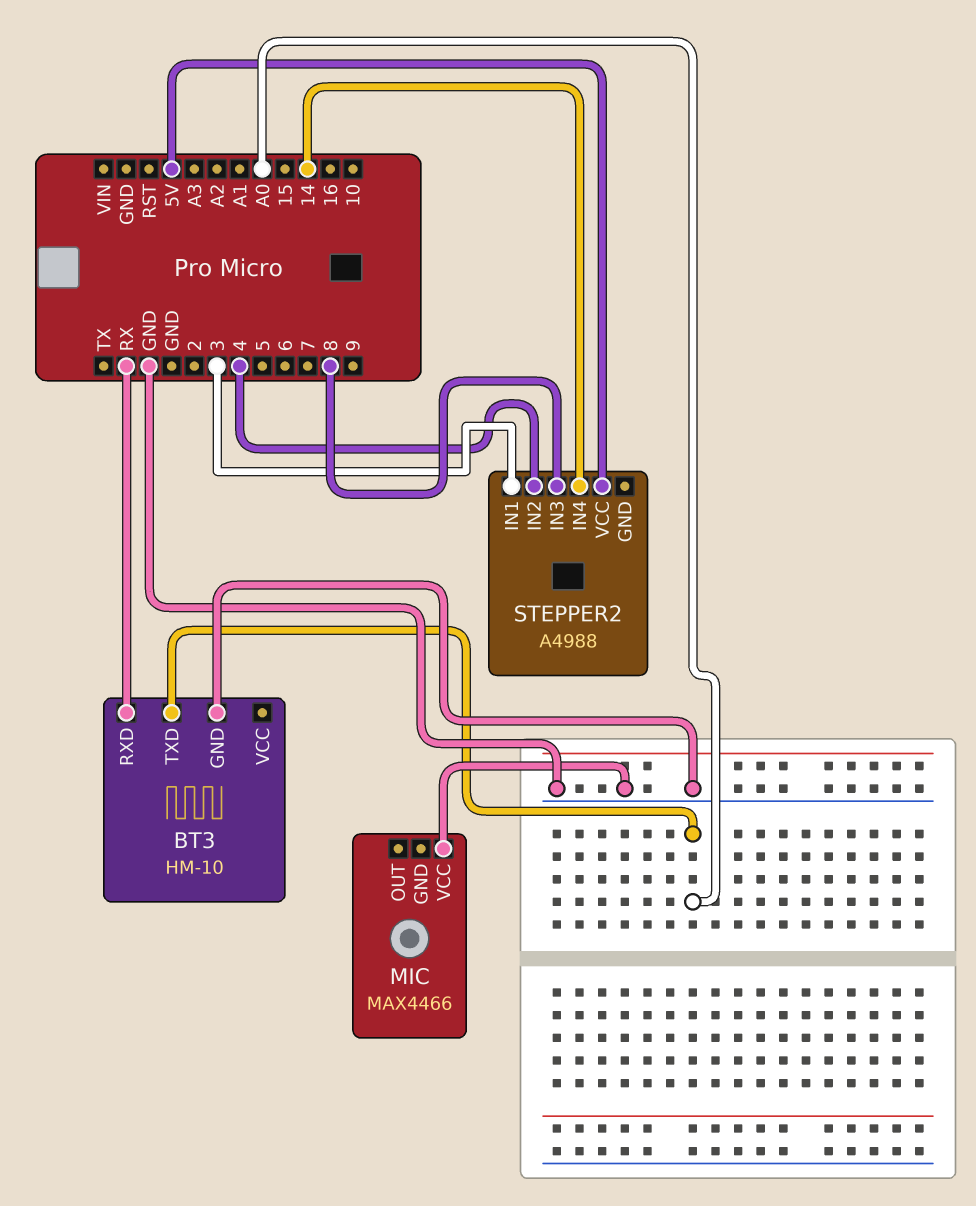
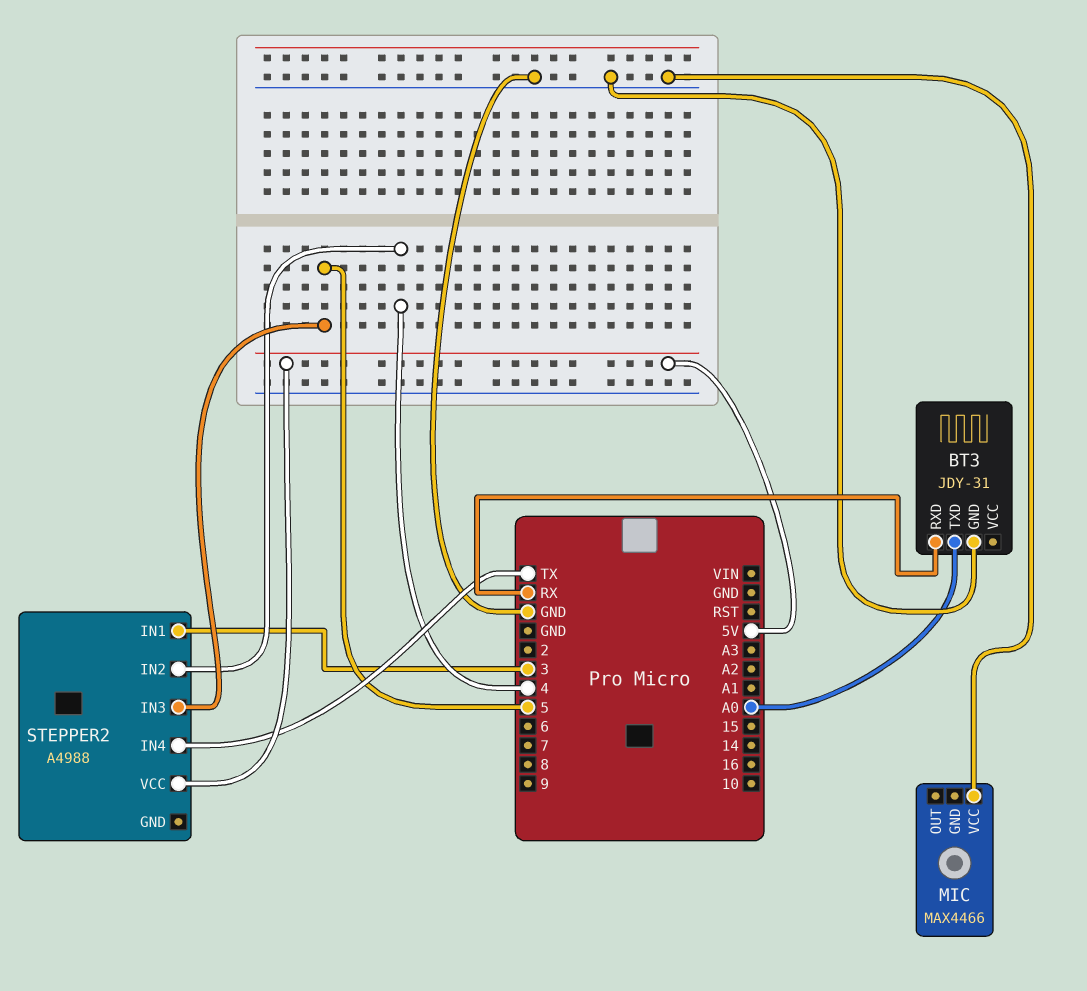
BT3: HM-10 -> JDY-31
STEPPER2 pin IN3: 8 -> 5
STEPPER2 pin IN4: 14 -> TX

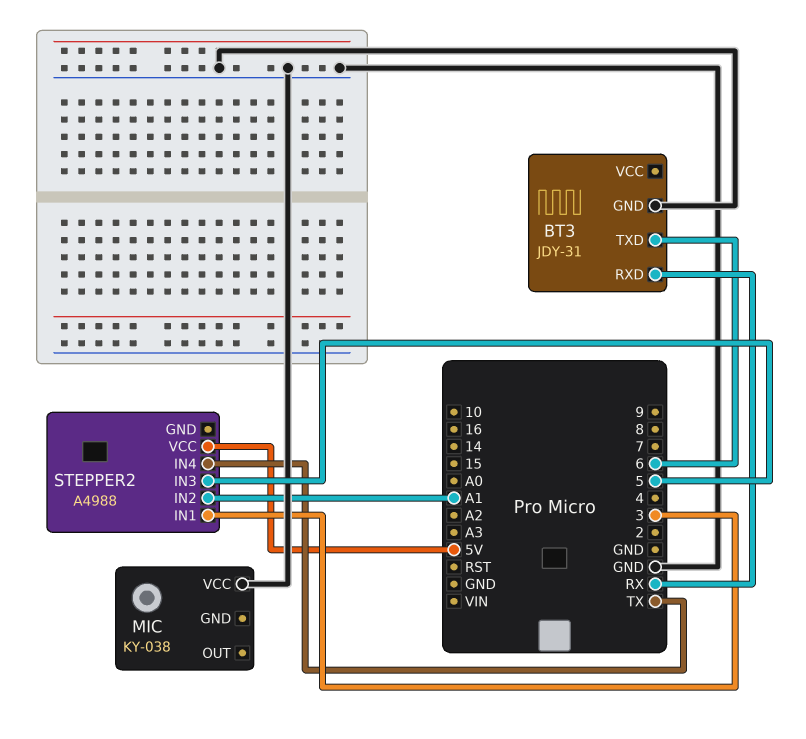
BT3 pin TXD: A0 -> 6
MIC: MAX4466 -> KY-038
STEPPER2 pin IN2: 4 -> A1

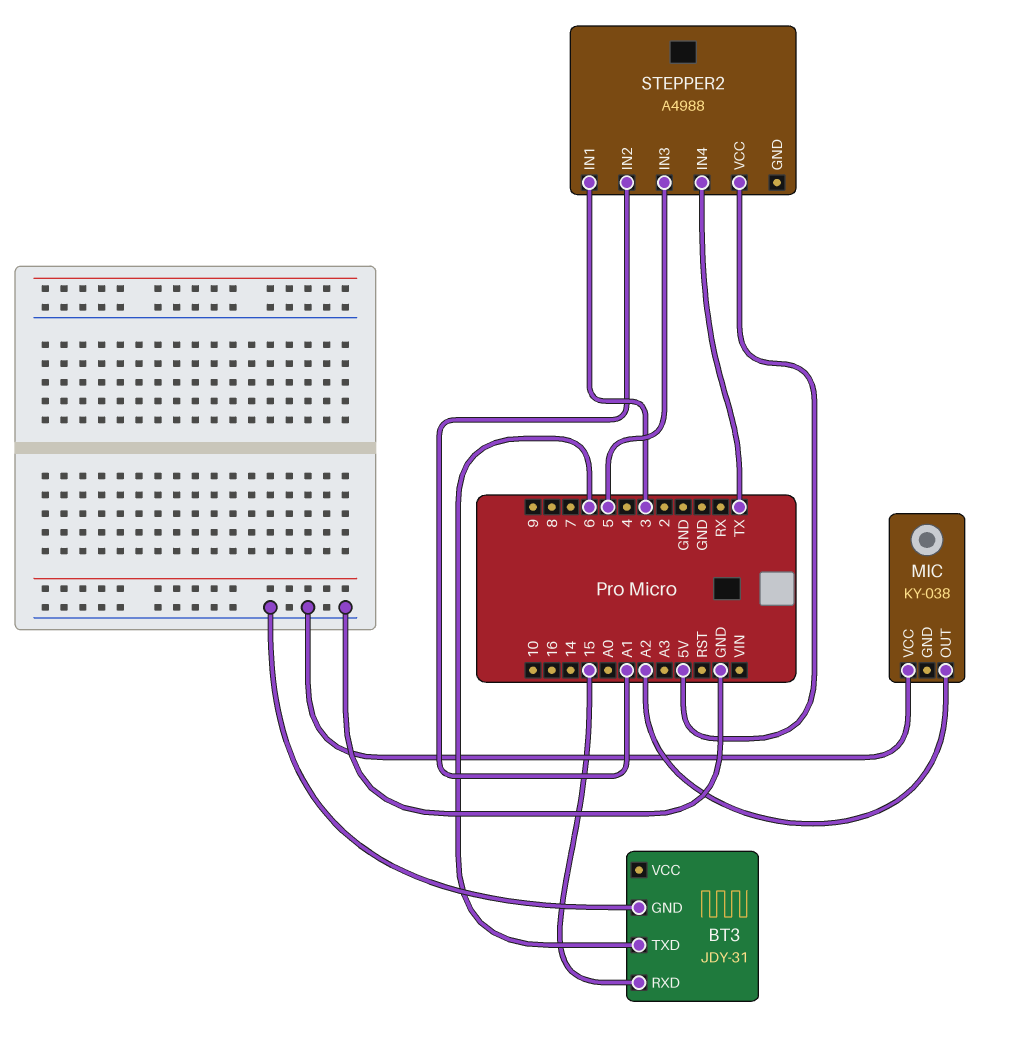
BT3 pin RXD: RX -> 15
MIC pin OUT: none -> A2

